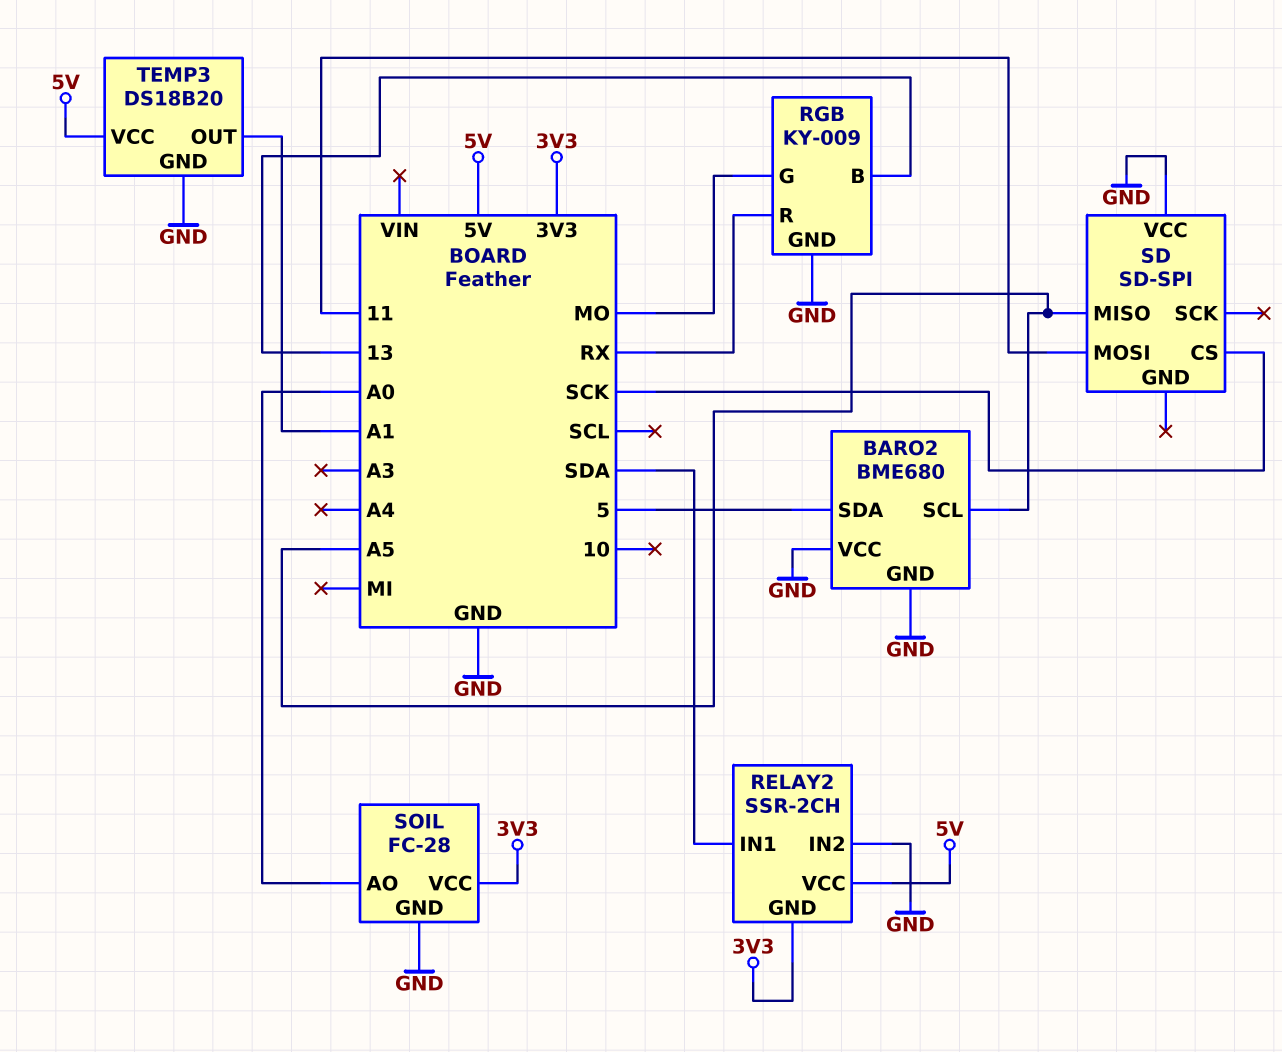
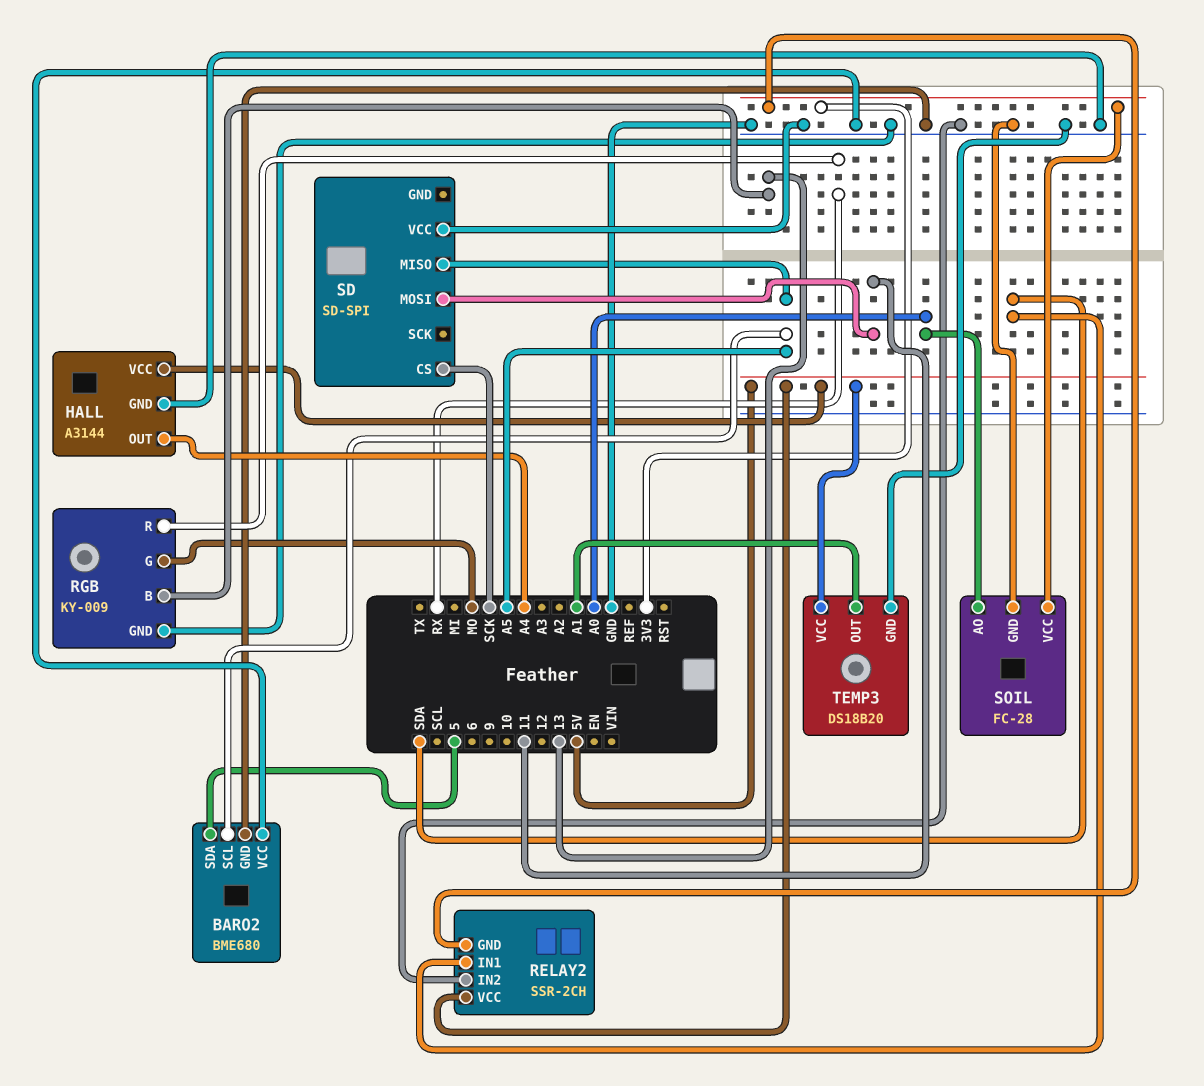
HALL: none -> A3144
HALL pin GND: none -> GND
HALL pin OUT: none -> A4
HALL pin VCC: none -> 5V

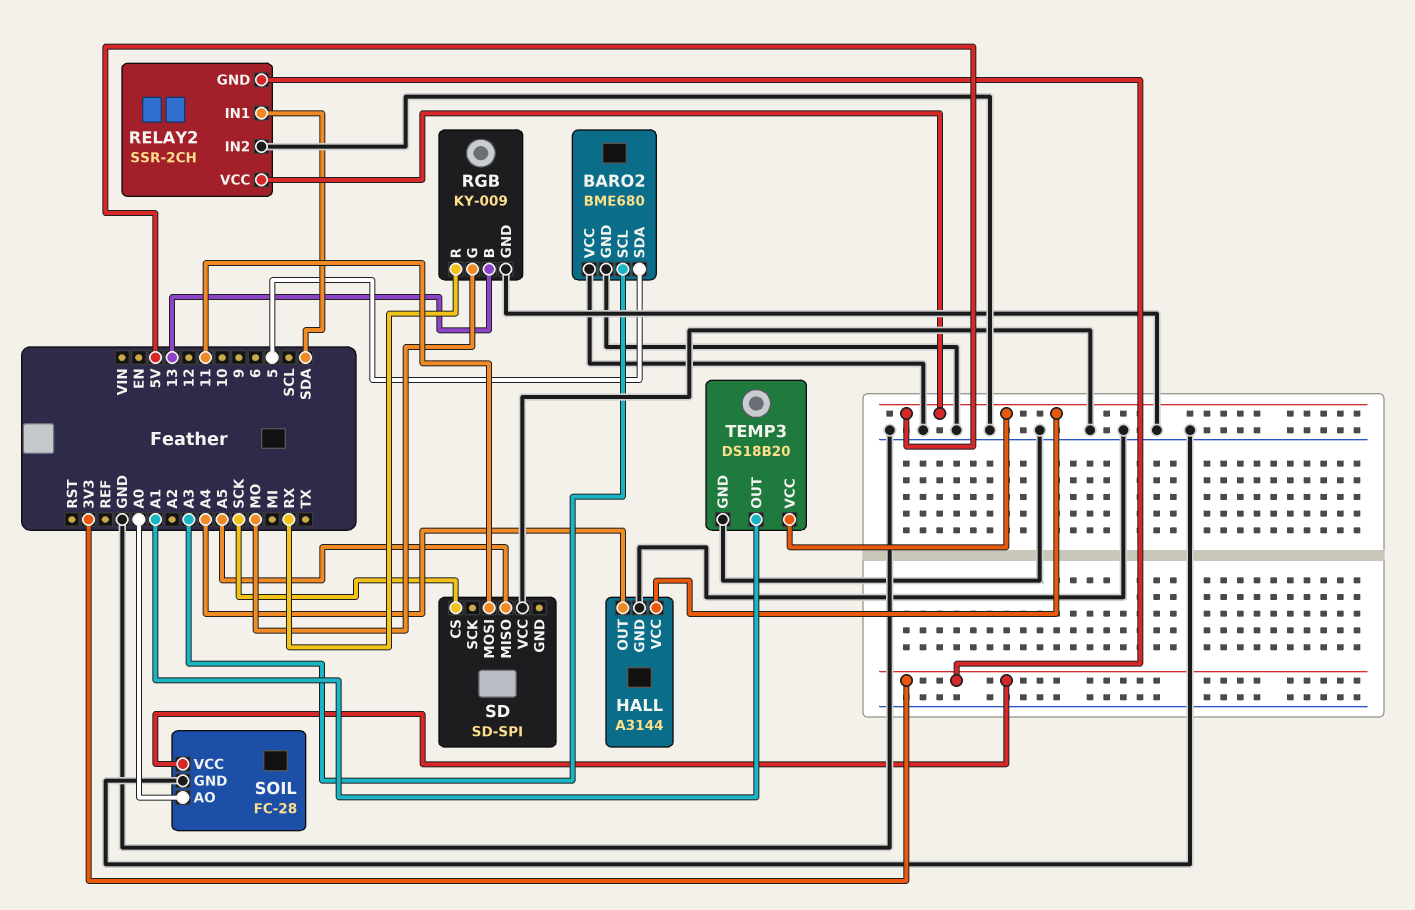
BARO2 pin SCL: A5 -> A3

